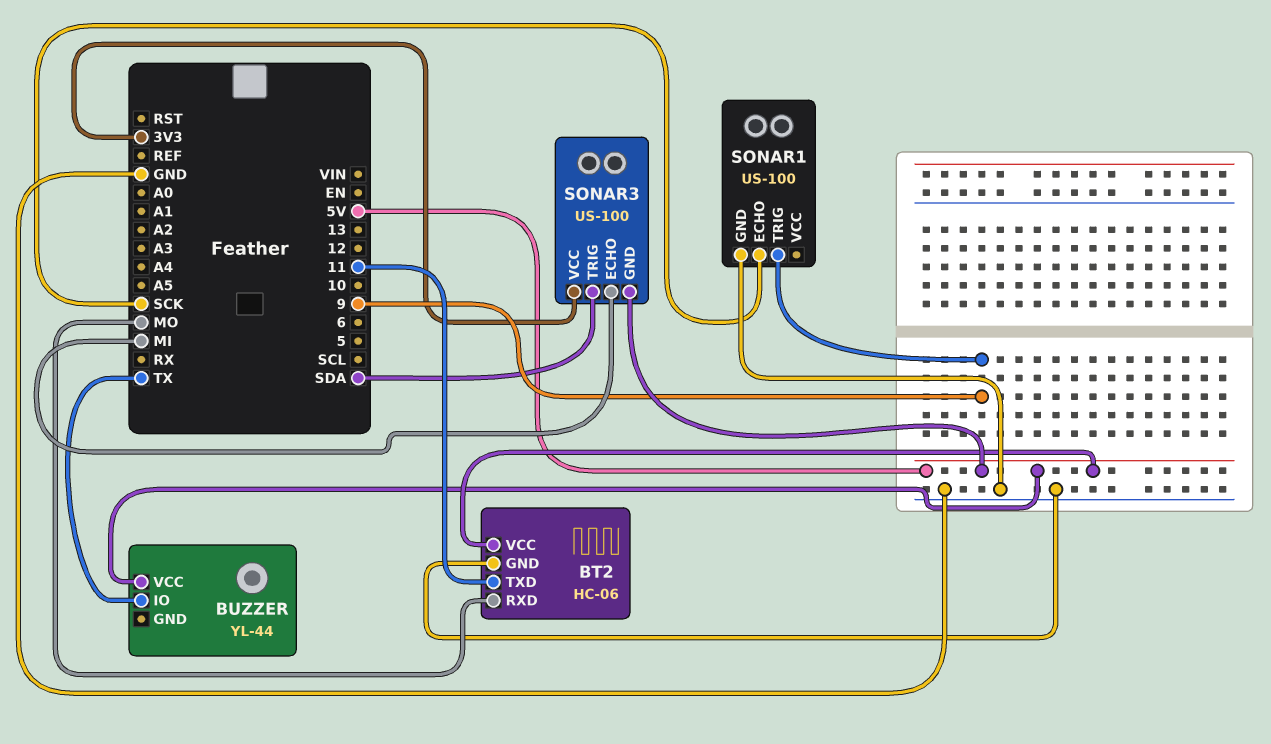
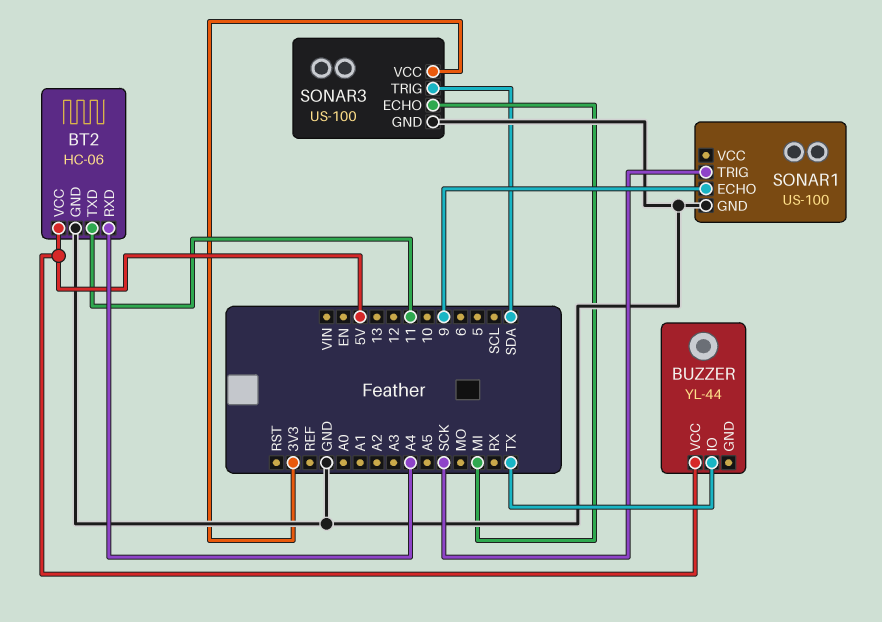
BT2 pin RXD: MO -> A4
SONAR1 pin ECHO: SCK -> 9
SONAR1 pin TRIG: 9 -> SCK
SONAR3 pin GND: 5V -> GND

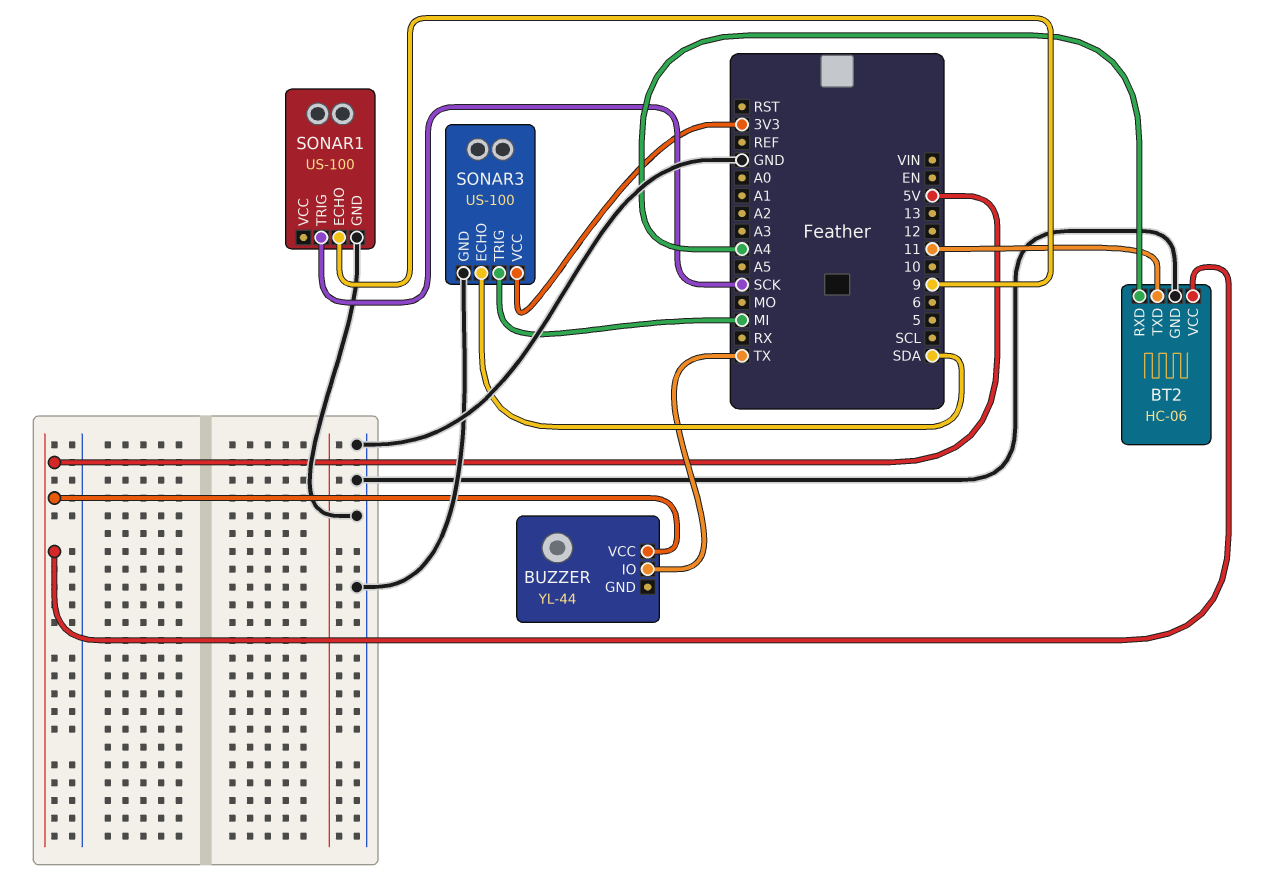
SONAR3 pin ECHO: MI -> SDA
SONAR3 pin TRIG: SDA -> MI

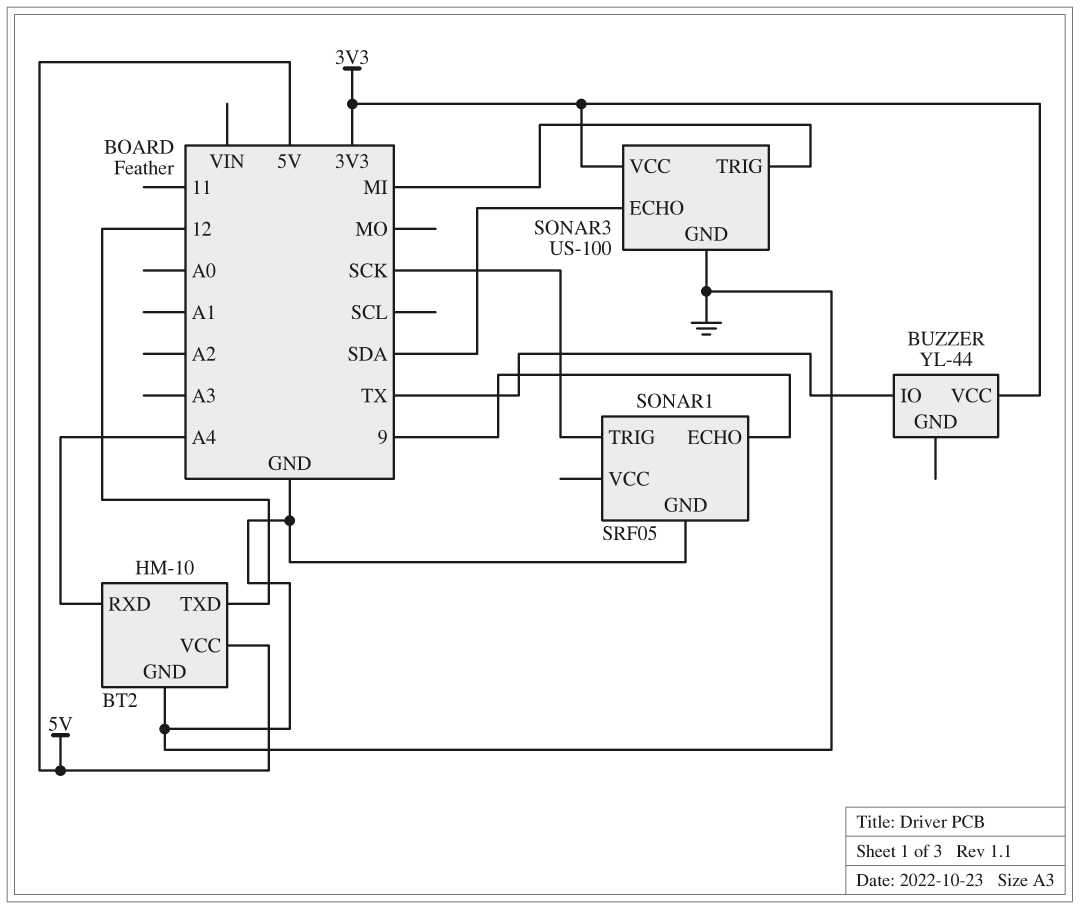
BT2: HC-06 -> HM-10
BT2 pin TXD: 11 -> 12
BUZZER pin VCC: 5V -> 3V3
SONAR1: US-100 -> SRF05

